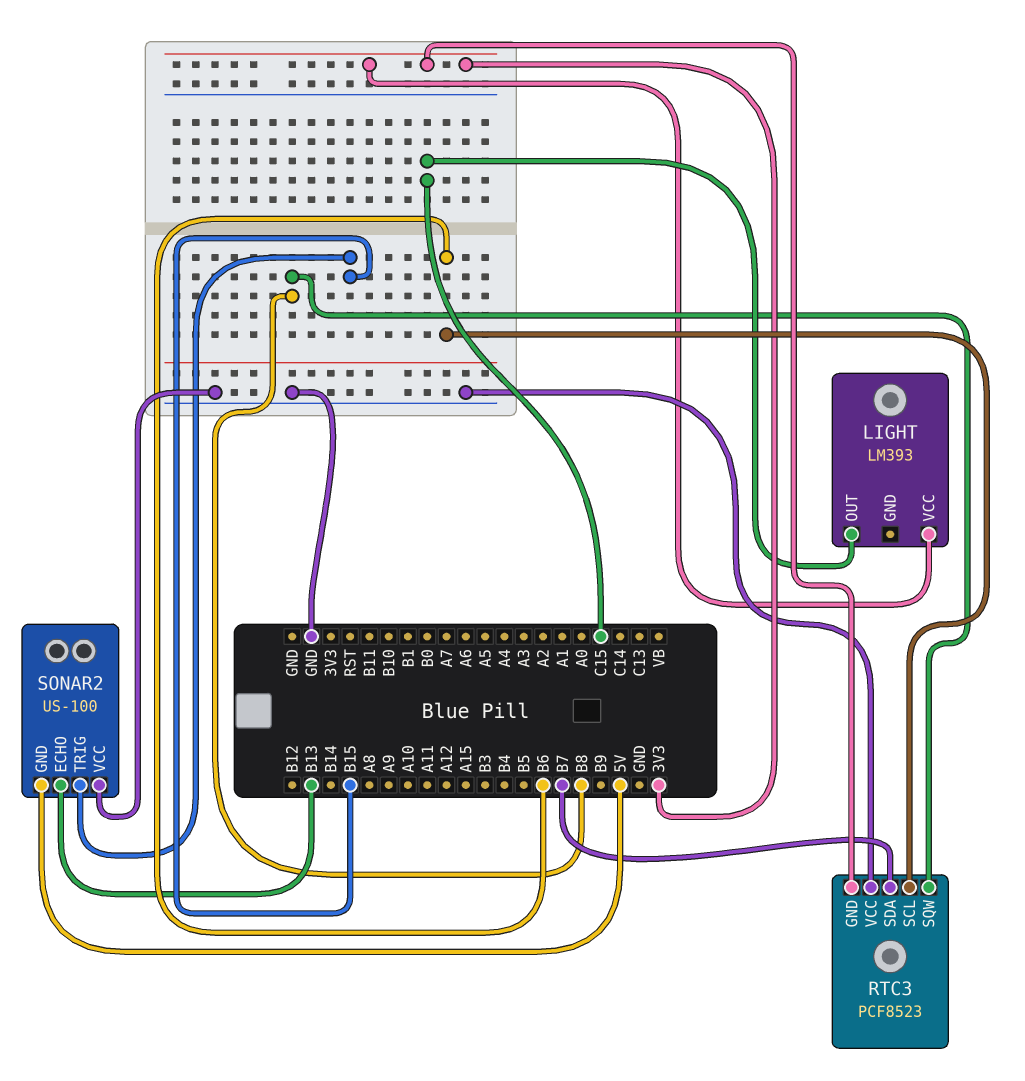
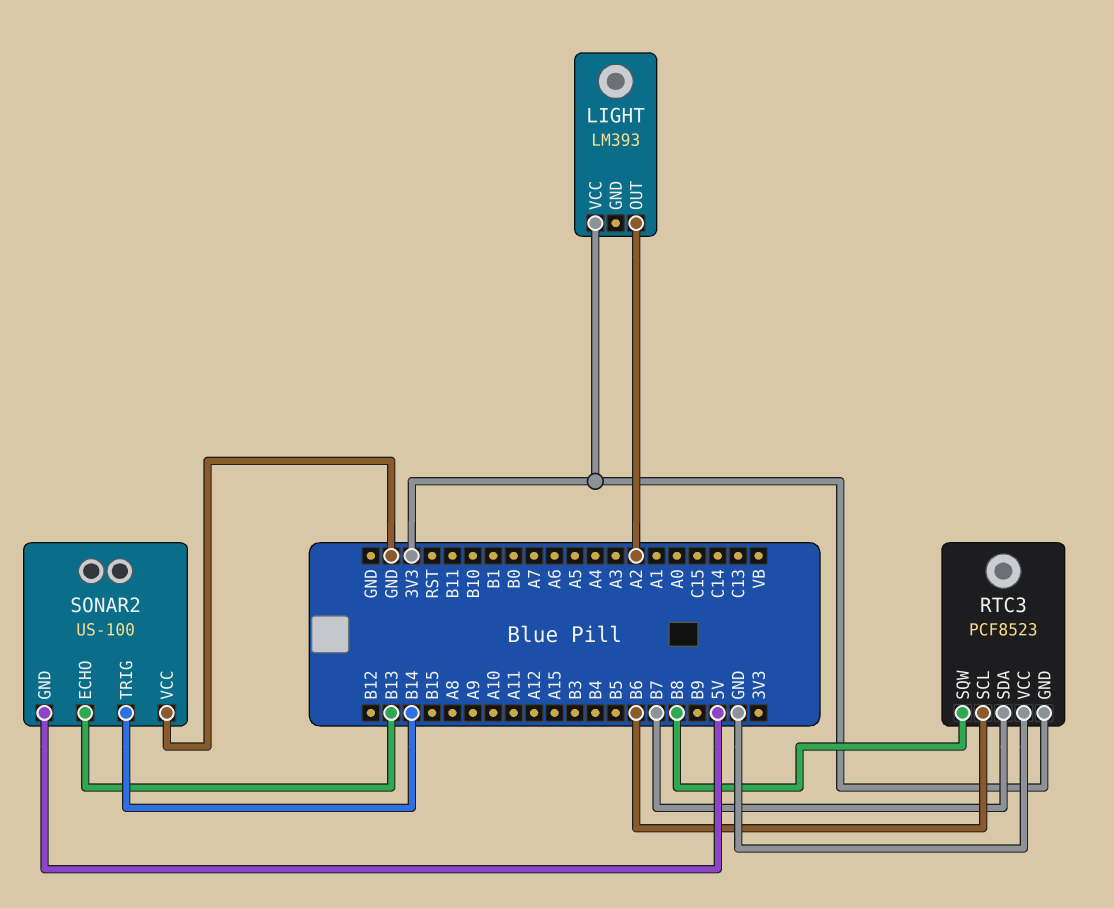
LIGHT pin OUT: C15 -> A2
SONAR2 pin TRIG: B15 -> B14

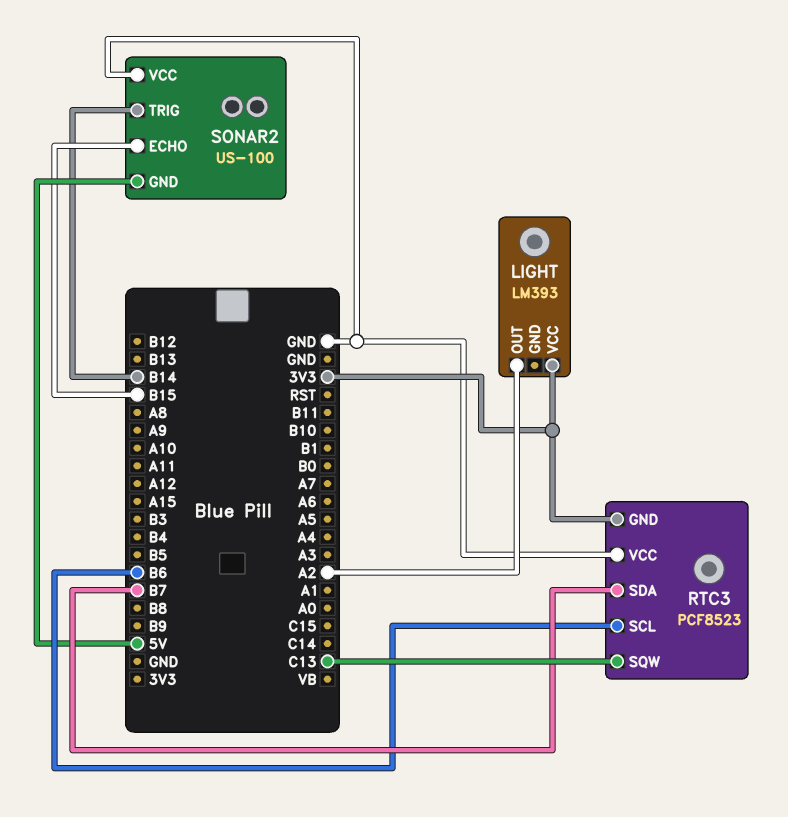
RTC3 pin SQW: B8 -> C13
SONAR2 pin ECHO: B13 -> B15

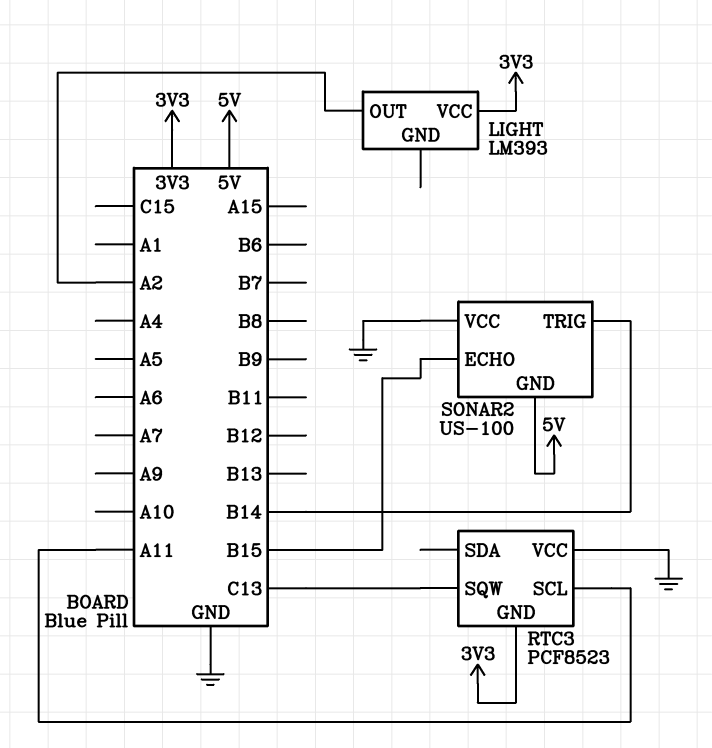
RTC3 pin SCL: B6 -> A11
RTC3 pin SDA: B7 -> none

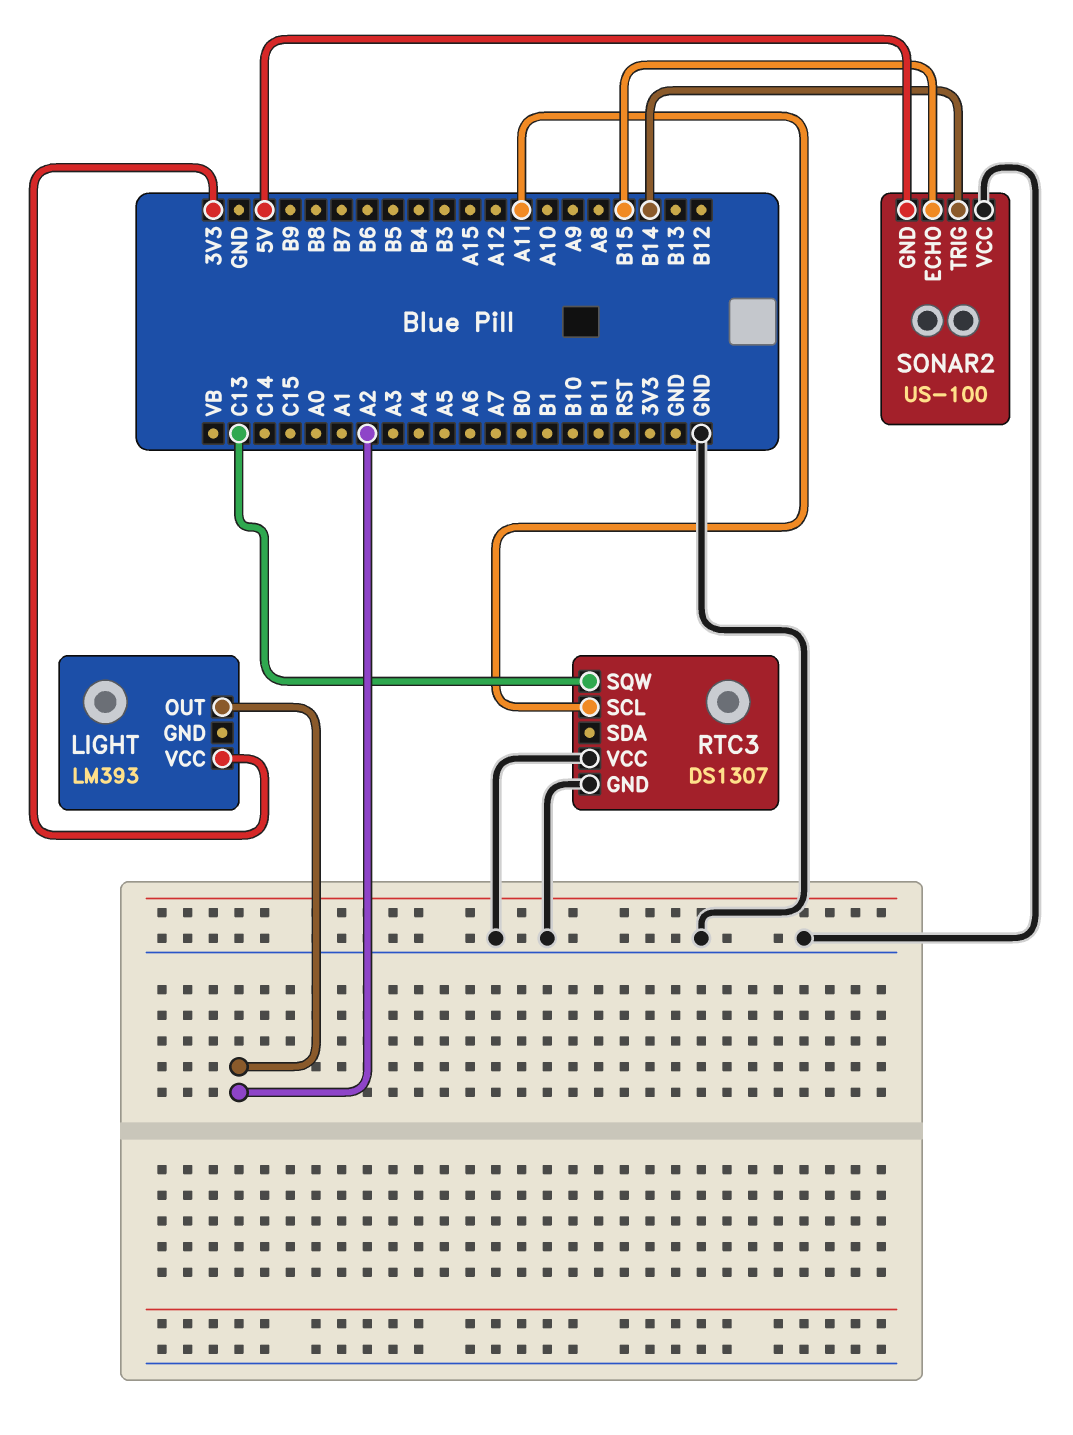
RTC3: PCF8523 -> DS1307
RTC3 pin GND: 3V3 -> GND

